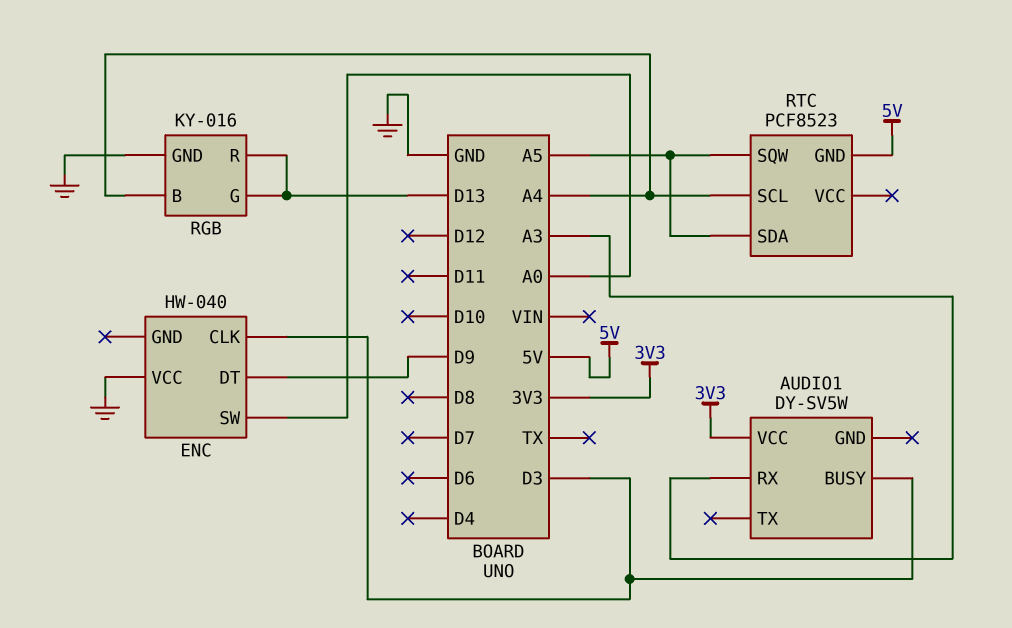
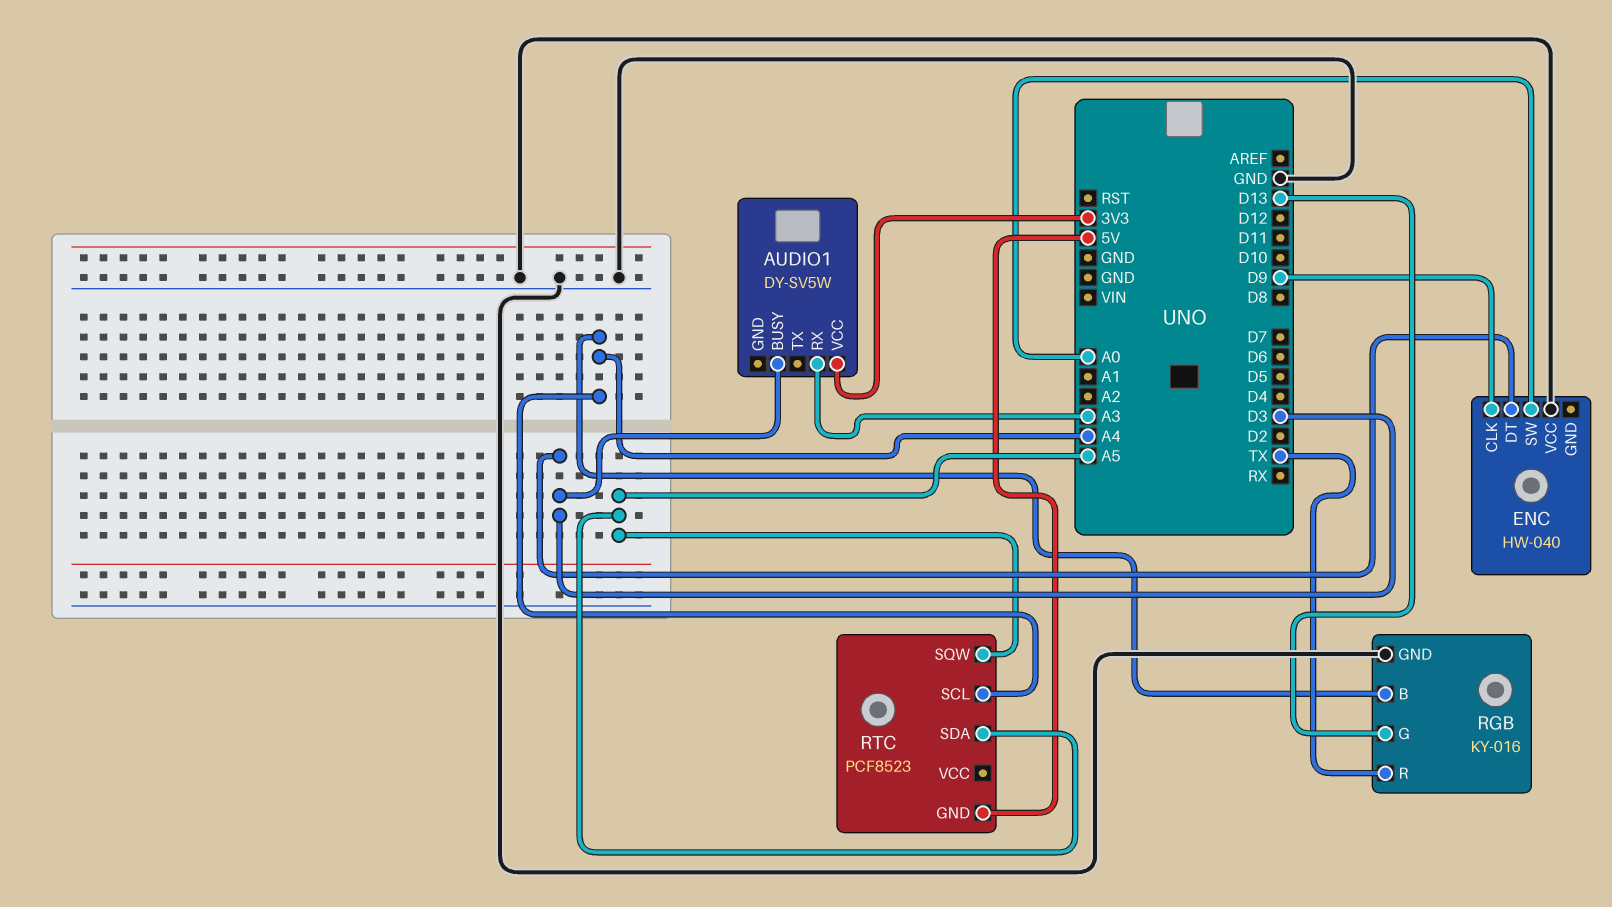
ENC pin CLK: D3 -> D9
ENC pin DT: D9 -> D3
RGB pin R: D13 -> TX

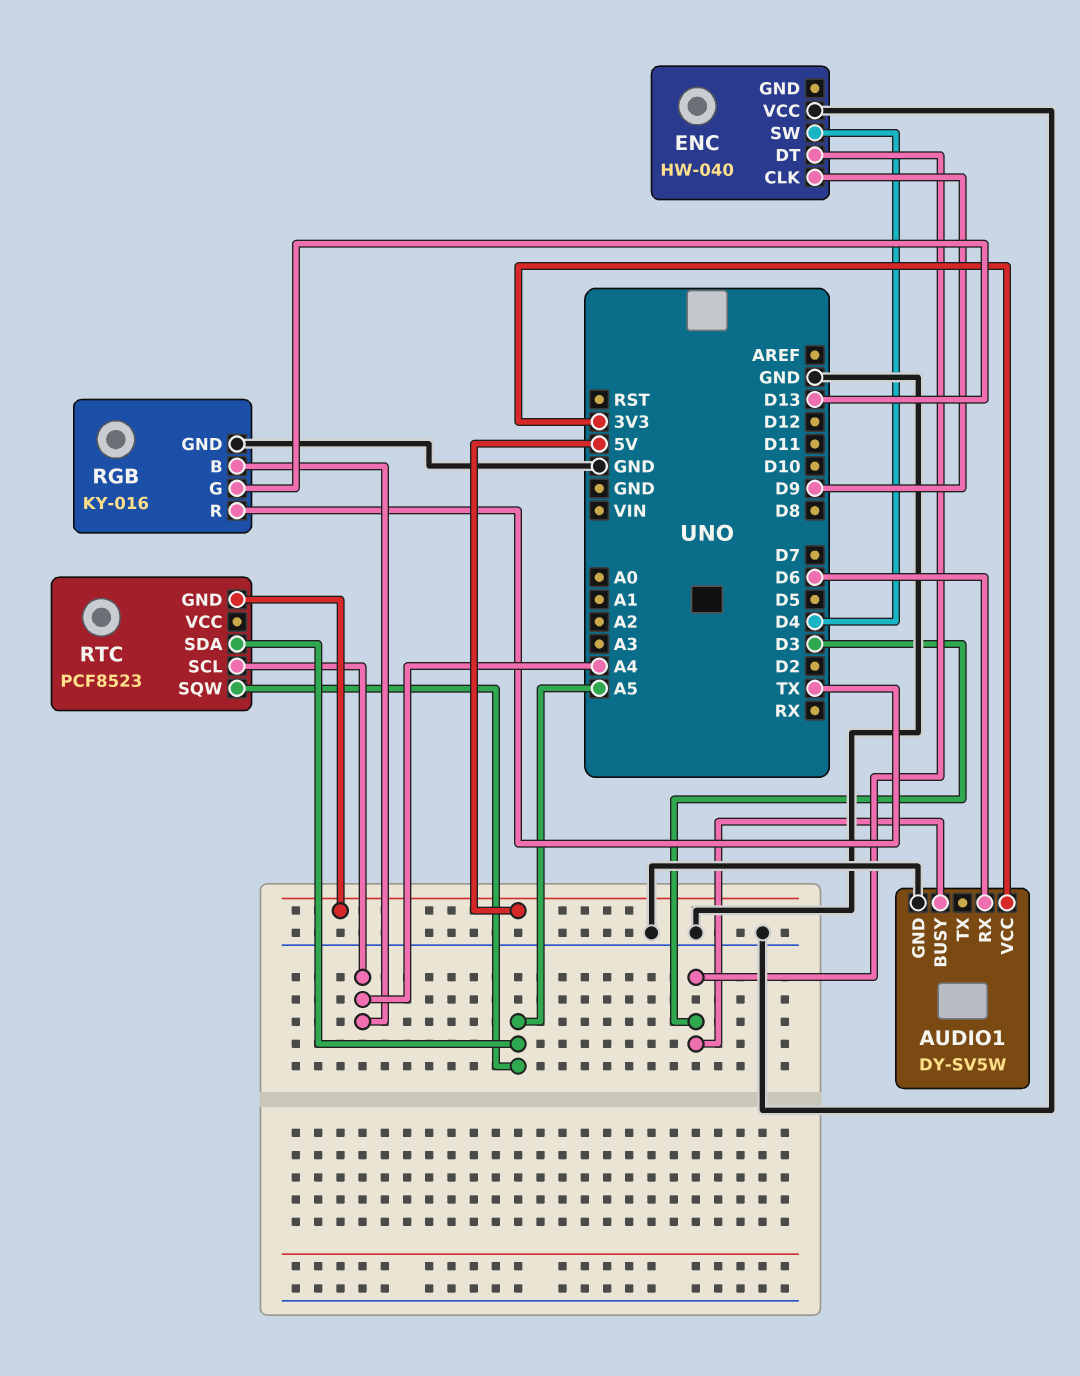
AUDIO1 pin GND: none -> GND
AUDIO1 pin RX: A3 -> D6
ENC pin SW: A0 -> D4

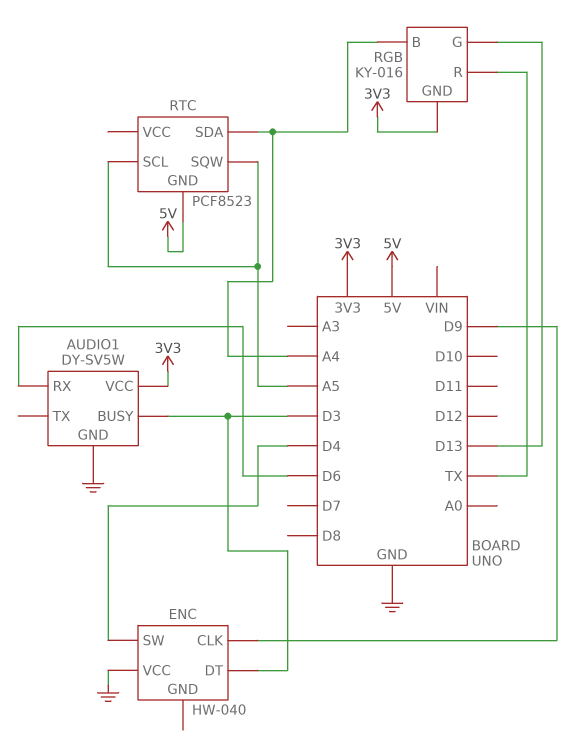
RGB pin GND: GND -> 3V3
RTC pin SCL: A4 -> A5
RTC pin SDA: A5 -> A4

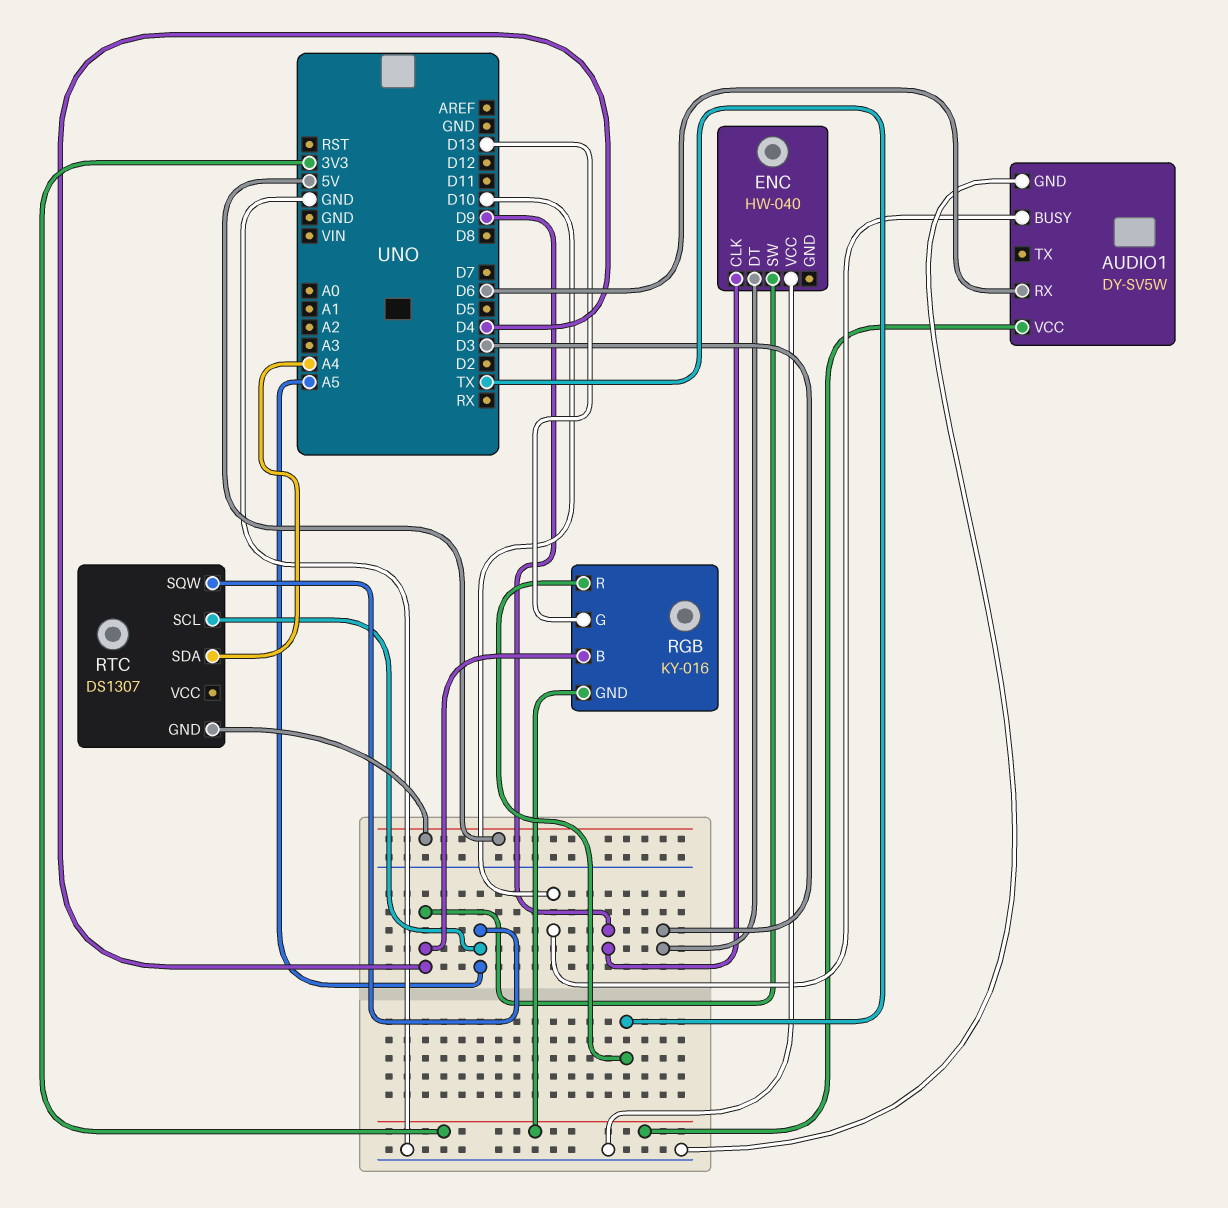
AUDIO1 pin BUSY: D3 -> D10
RGB pin B: A4 -> D4
RTC: PCF8523 -> DS1307

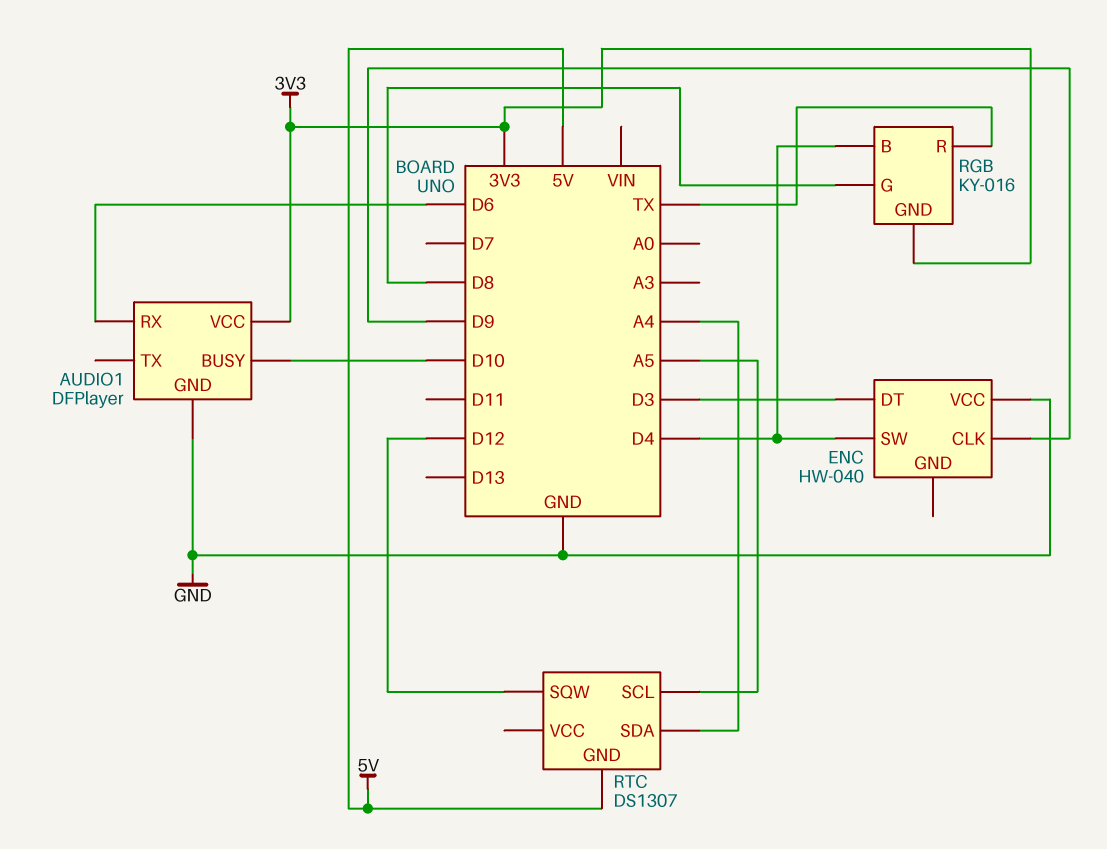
AUDIO1: DY-SV5W -> DFPlayer
RGB pin G: D13 -> D8
RTC pin SQW: A5 -> D12

